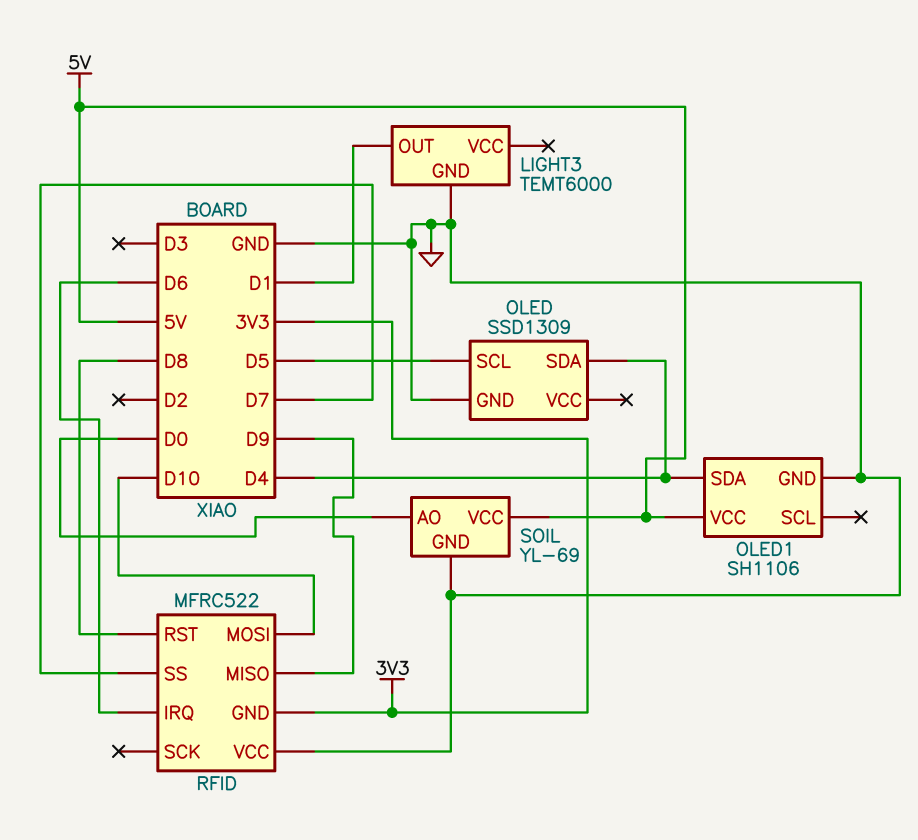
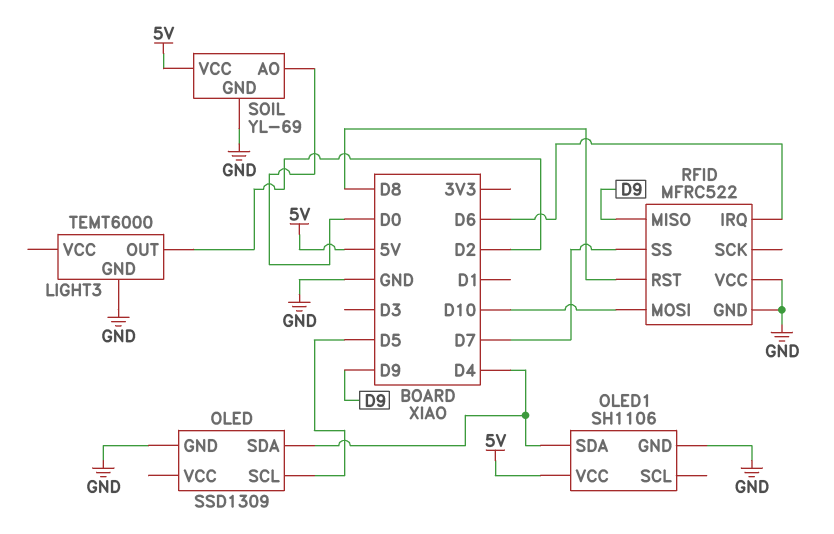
LIGHT3 pin OUT: D1 -> D2
RFID pin GND: 3V3 -> GND

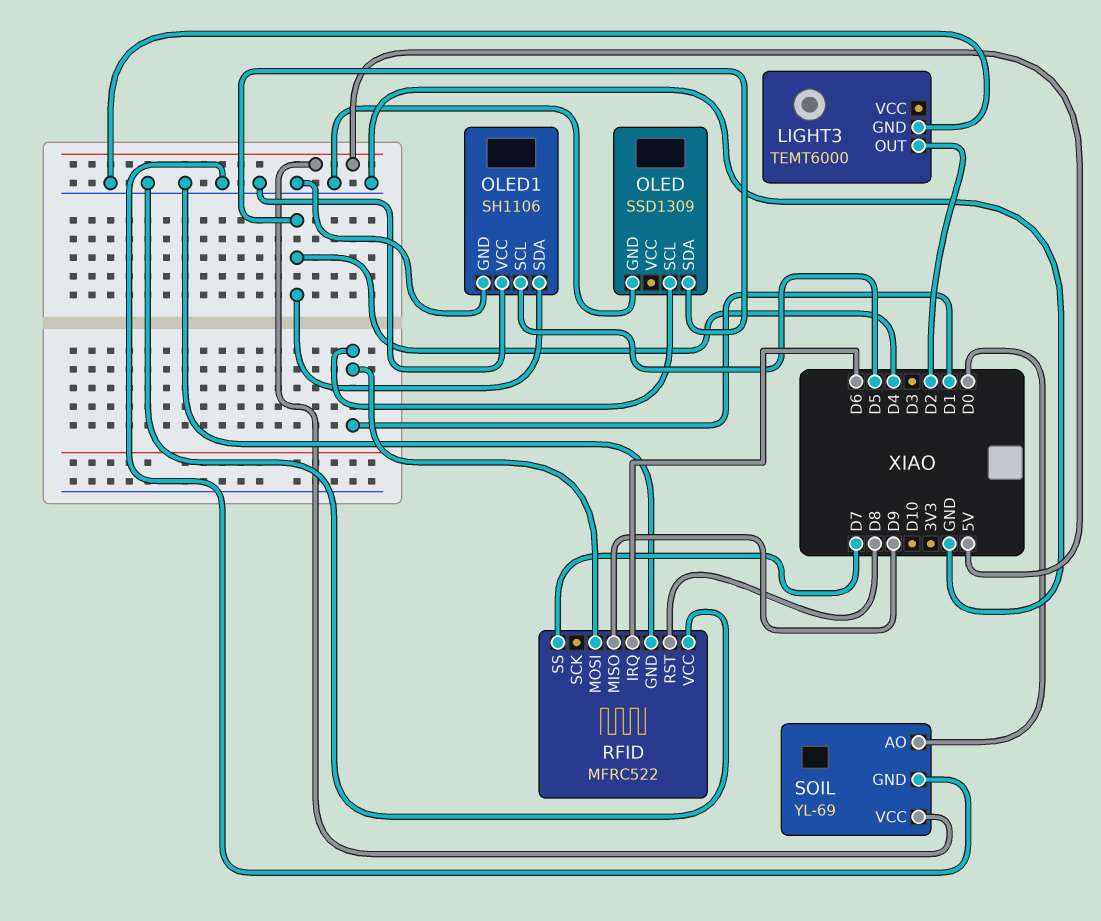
OLED pin SCL: D5 -> D1
OLED1 pin SCL: none -> D5
OLED1 pin VCC: 5V -> GND
RFID pin MOSI: D10 -> D1

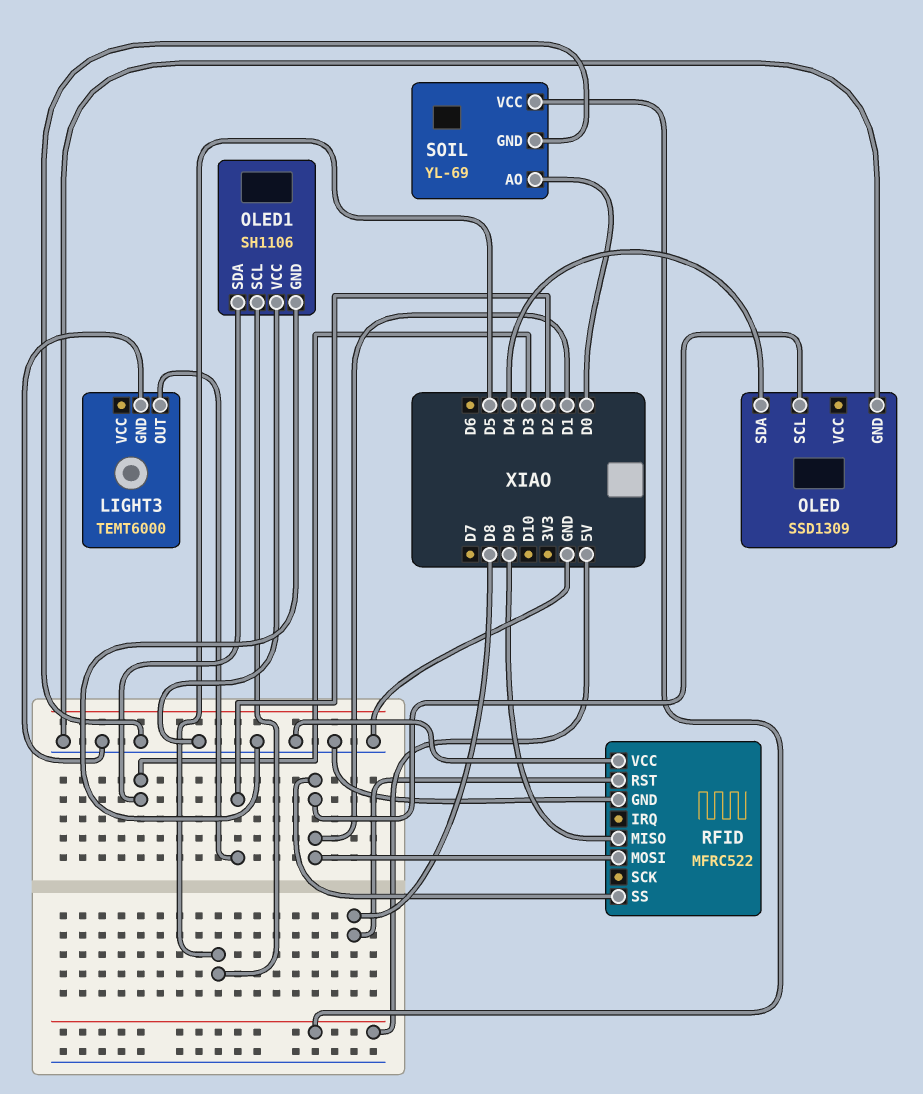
OLED1 pin SDA: D4 -> D3
RFID pin IRQ: D6 -> none
RFID pin SS: D7 -> D1

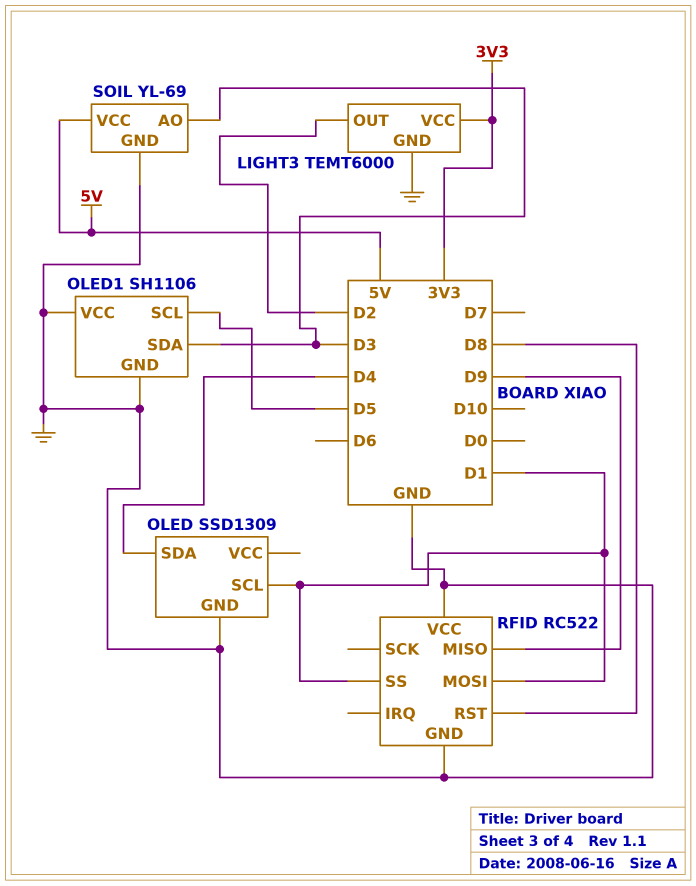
LIGHT3 pin VCC: none -> 3V3
RFID: MFRC522 -> RC522
SOIL pin AO: D0 -> D3

